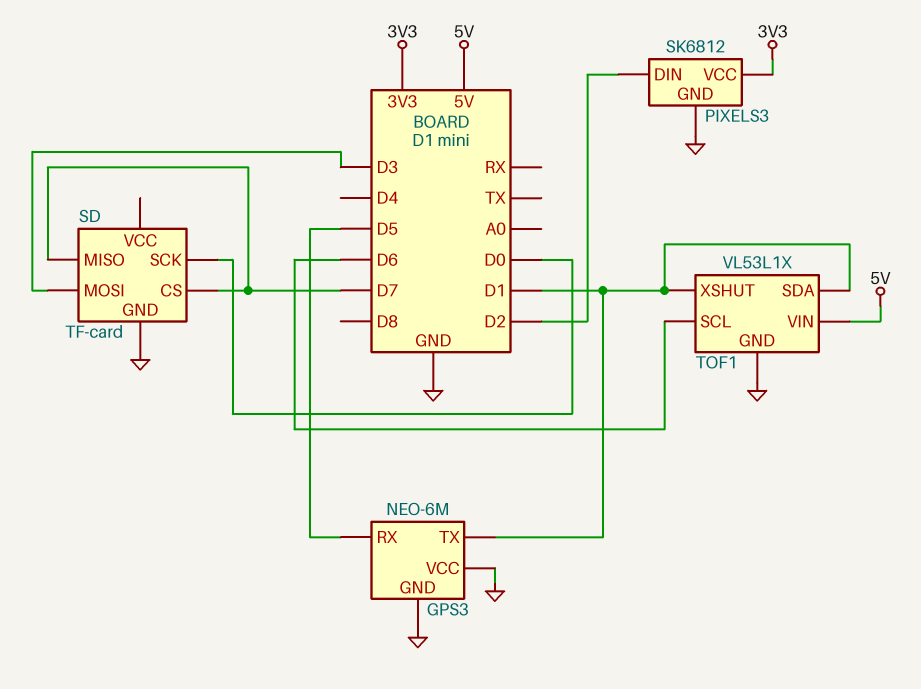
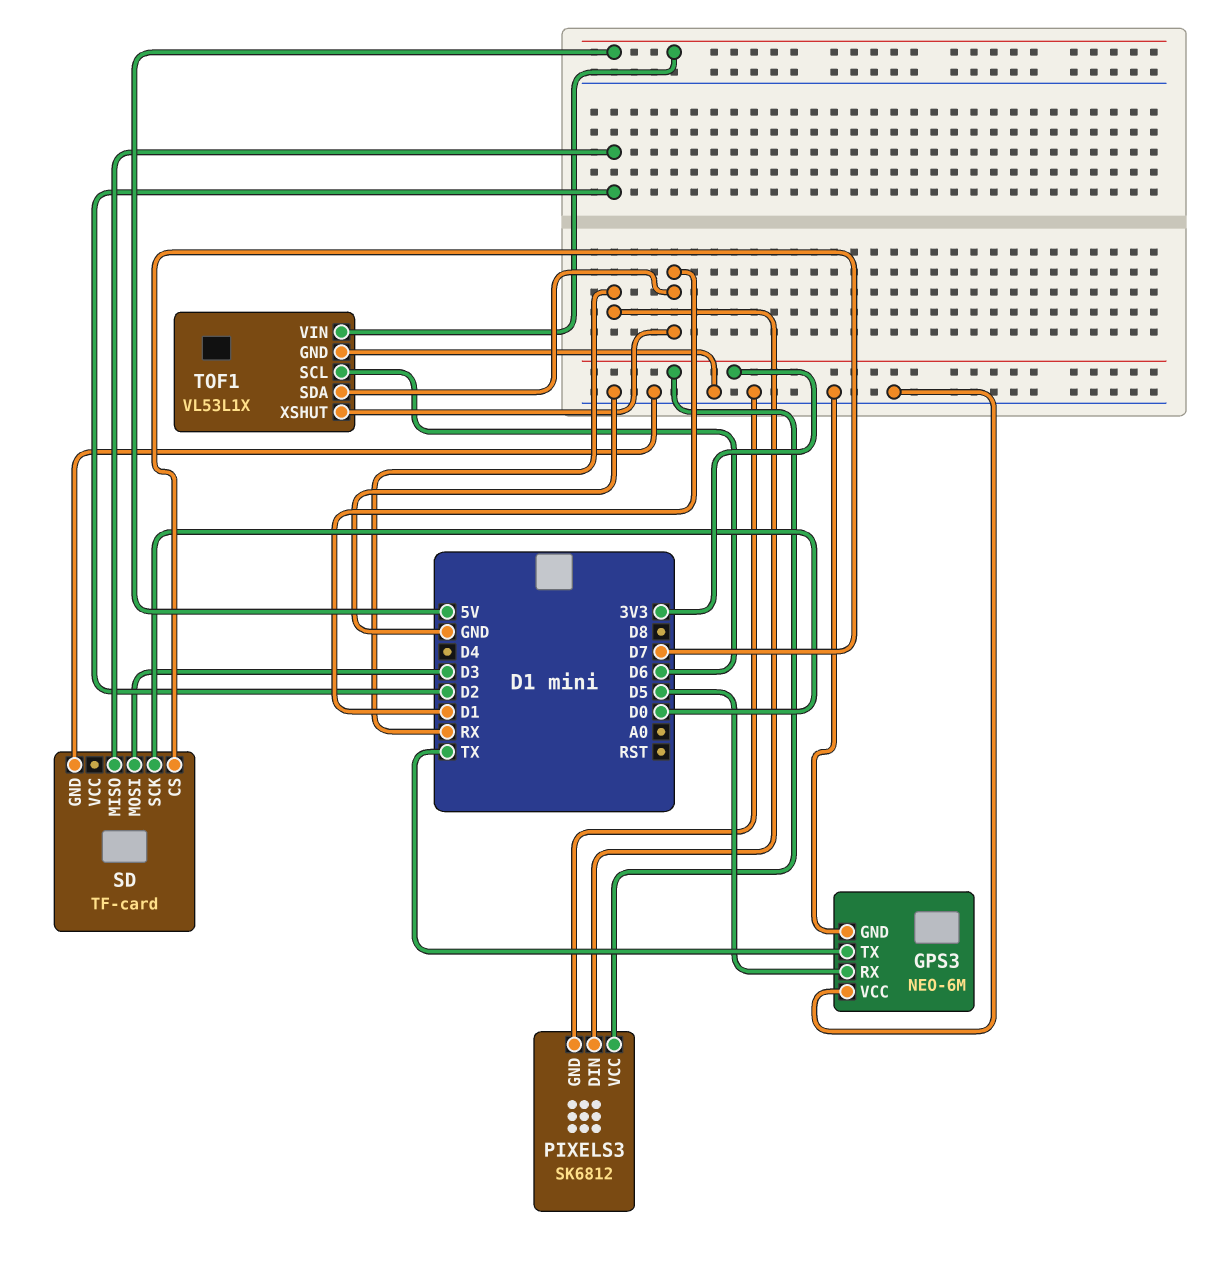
GPS3 pin TX: D1 -> TX
PIXELS3 pin DIN: D2 -> RX
SD pin MISO: D7 -> D2

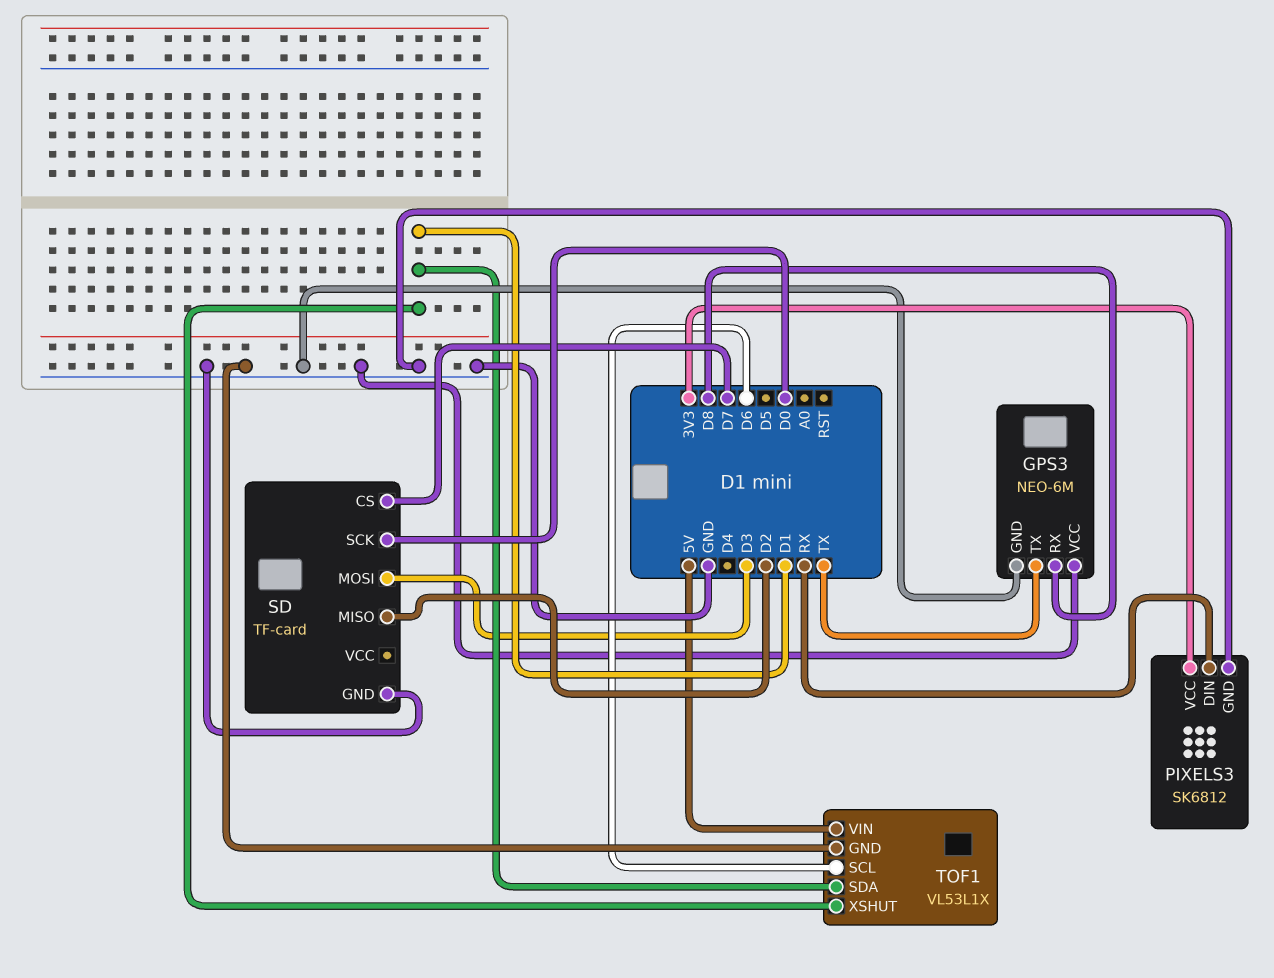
GPS3 pin RX: D5 -> D8

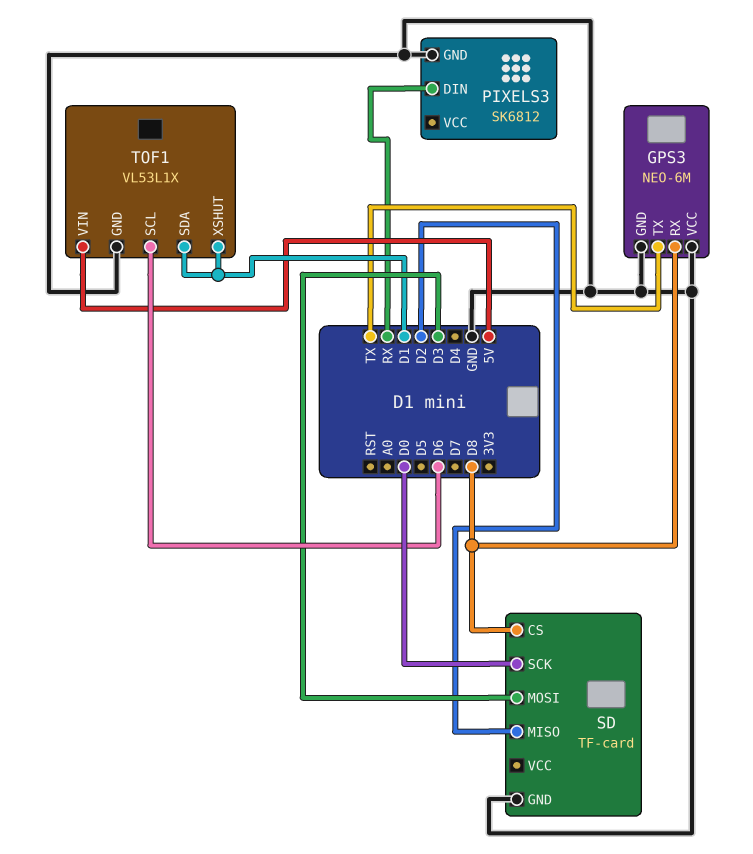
PIXELS3 pin VCC: 3V3 -> none
SD pin CS: D7 -> D8

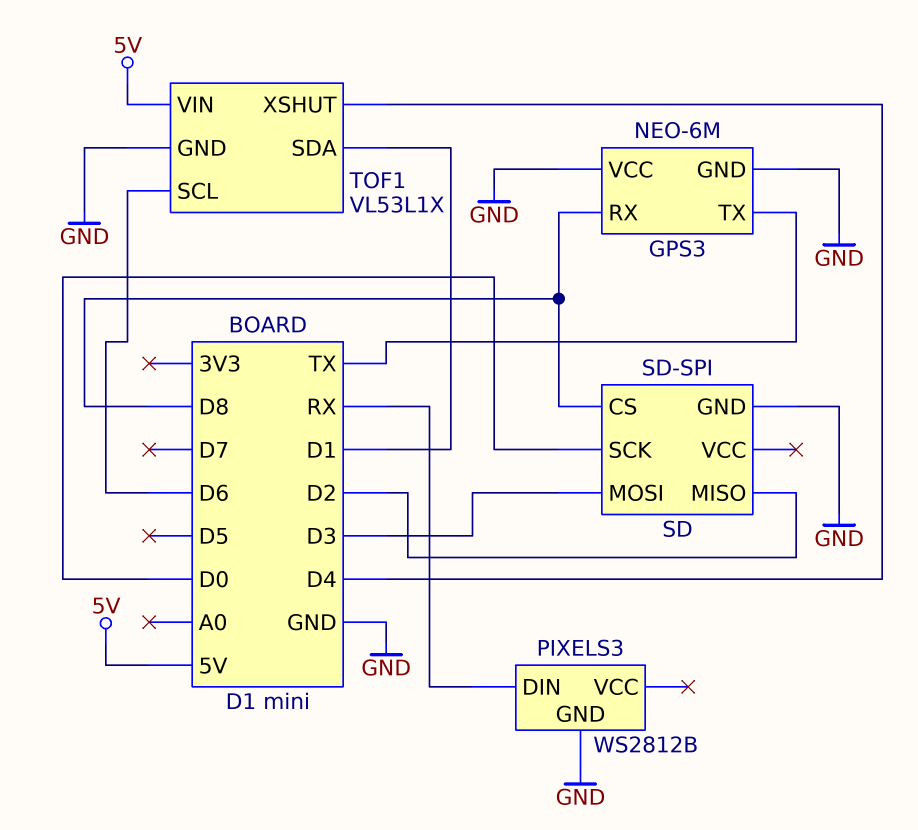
PIXELS3: SK6812 -> WS2812B
SD: TF-card -> SD-SPI
TOF1 pin XSHUT: D1 -> D4

